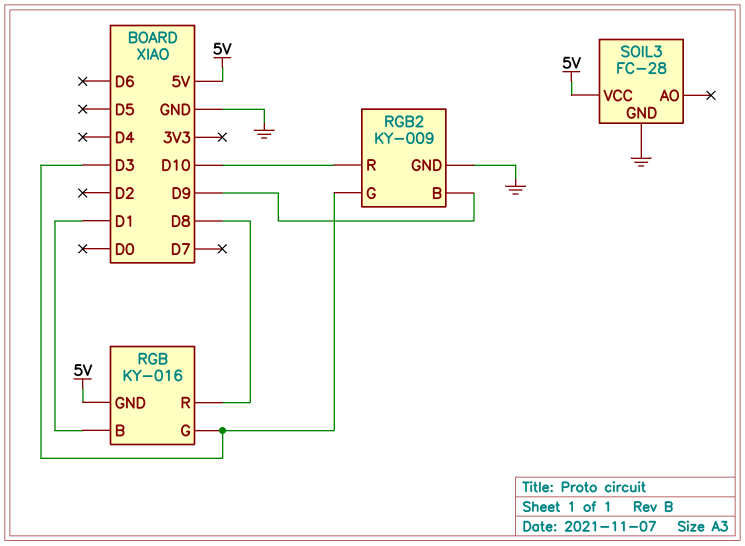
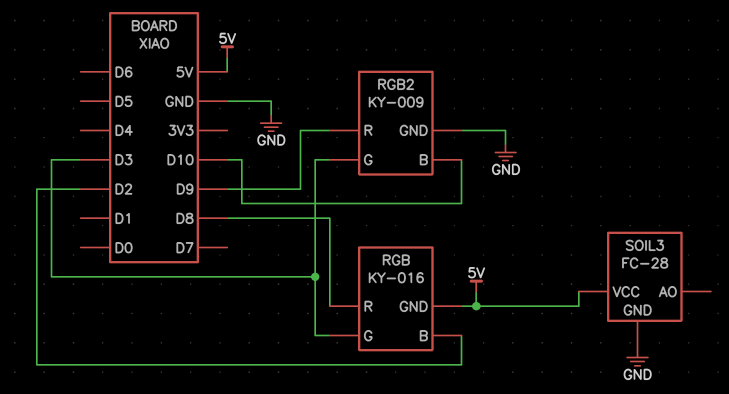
RGB pin B: D1 -> D2
RGB2 pin B: D9 -> D10
RGB2 pin R: D10 -> D9

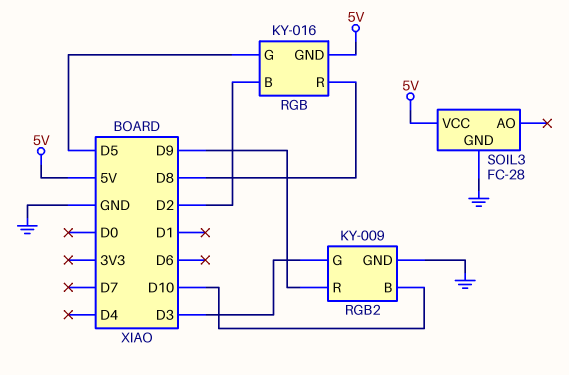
RGB pin G: D3 -> D5

